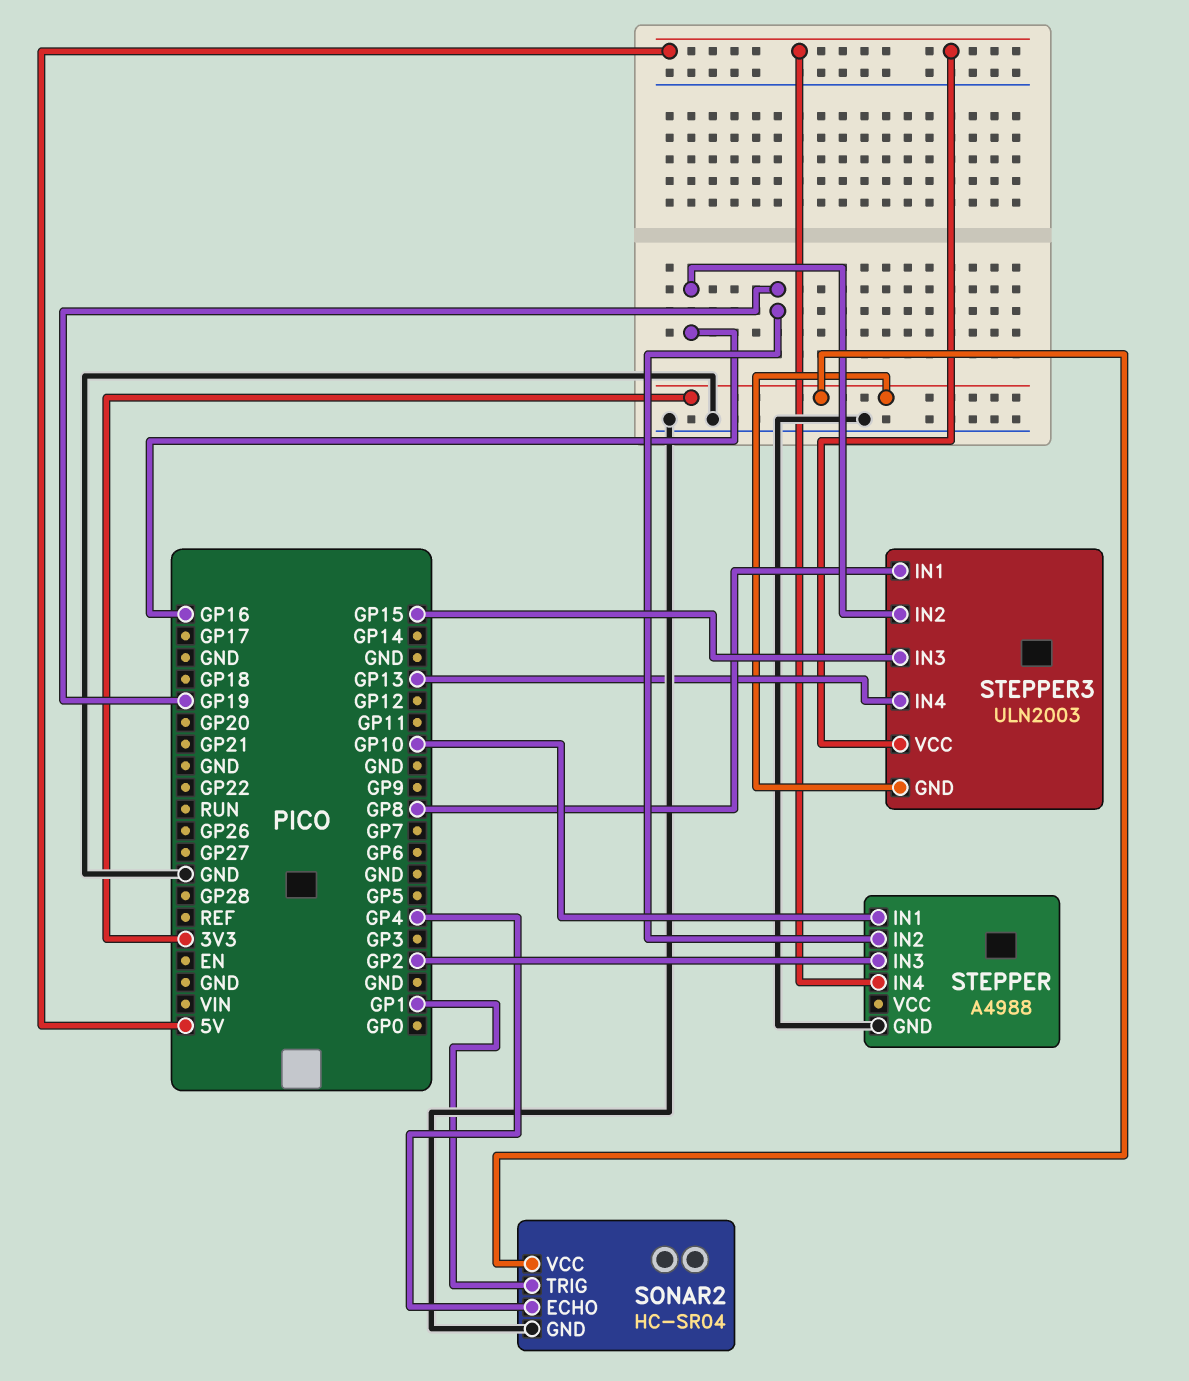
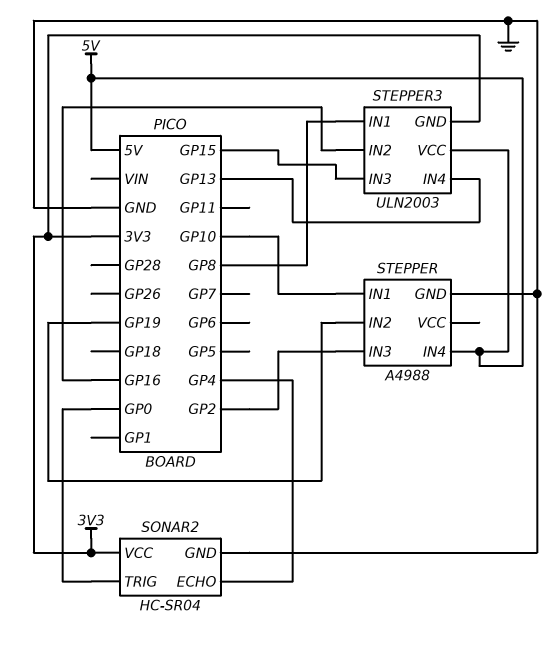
SONAR2 pin TRIG: GP1 -> GP0

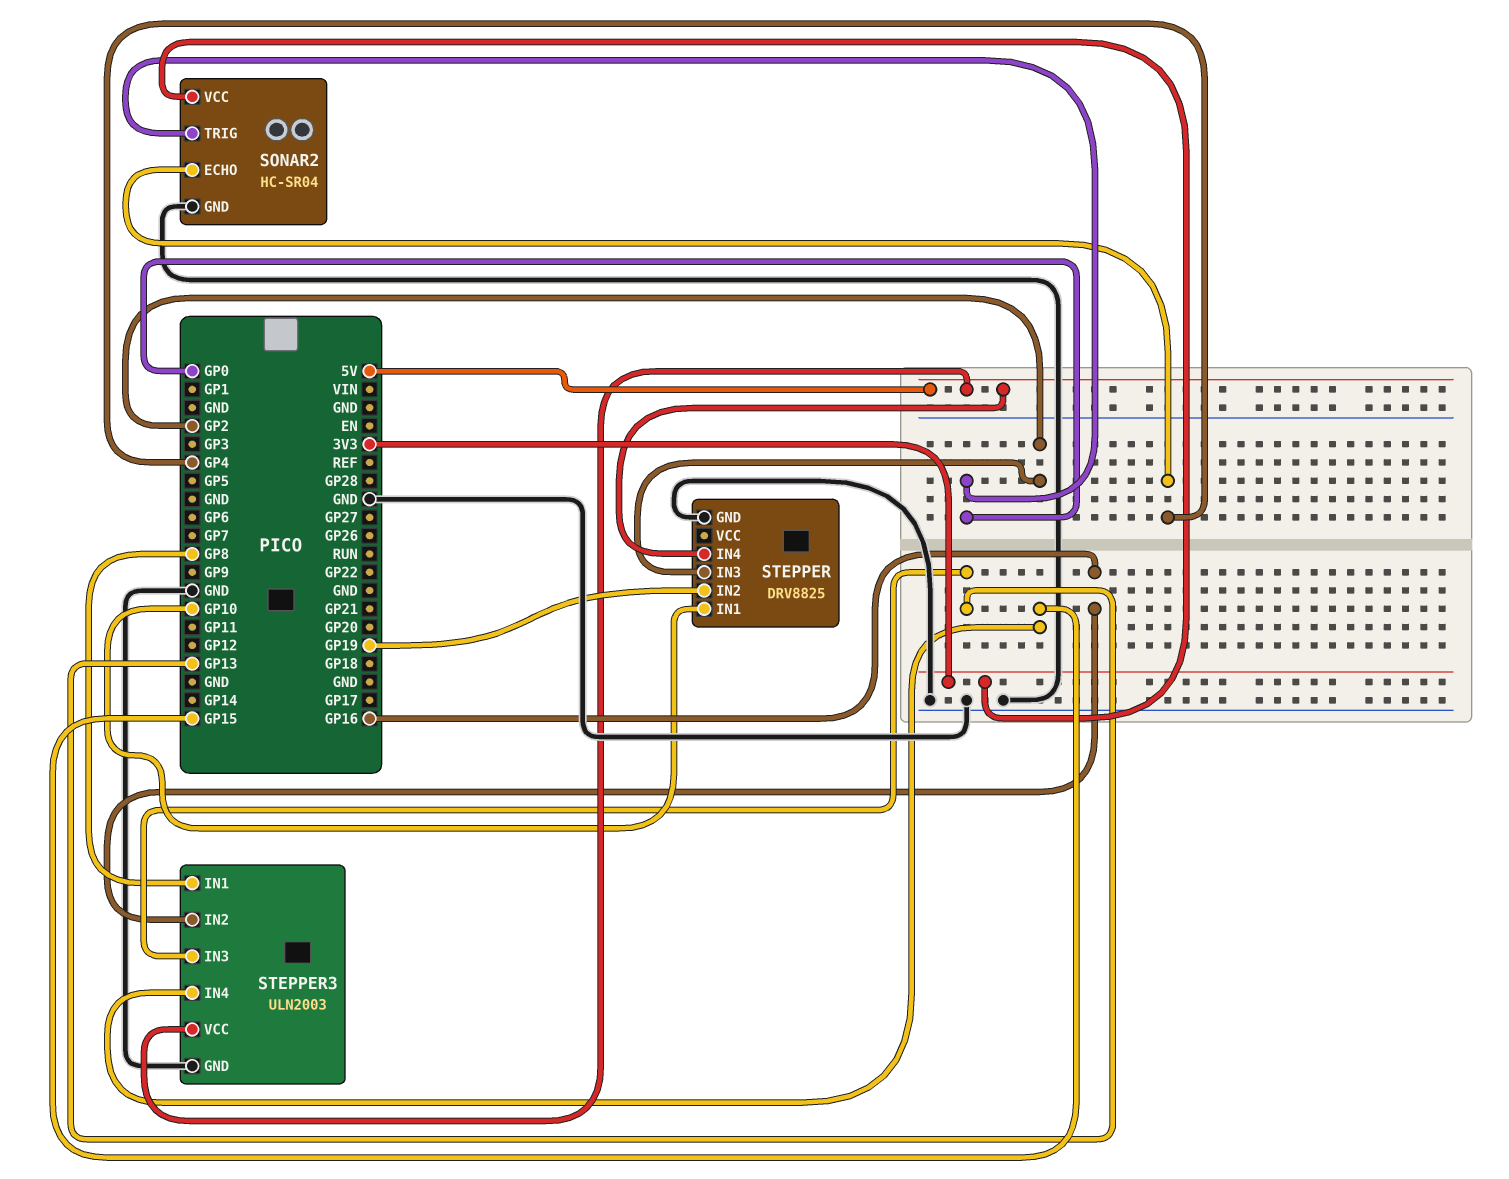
STEPPER: A4988 -> DRV8825
STEPPER3 pin GND: 3V3 -> GND
STEPPER3 pin IN3: GP15 -> GP13
STEPPER3 pin IN4: GP13 -> GP15

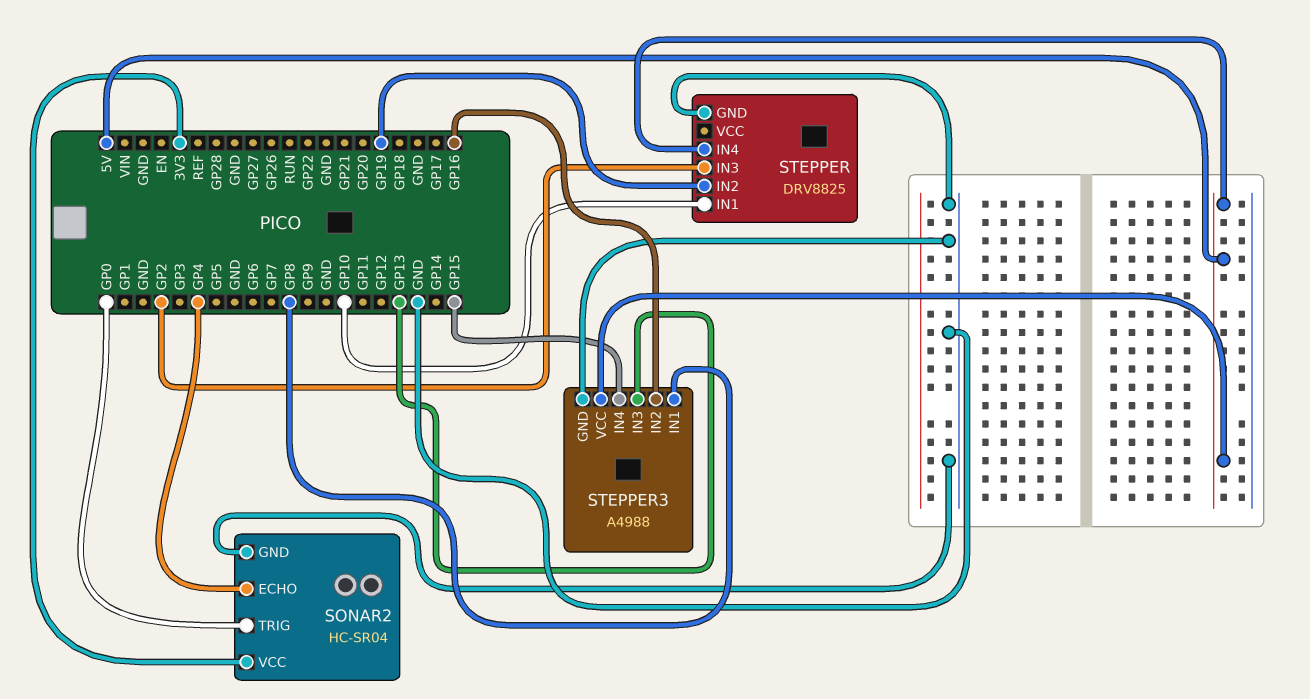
STEPPER3: ULN2003 -> A4988

